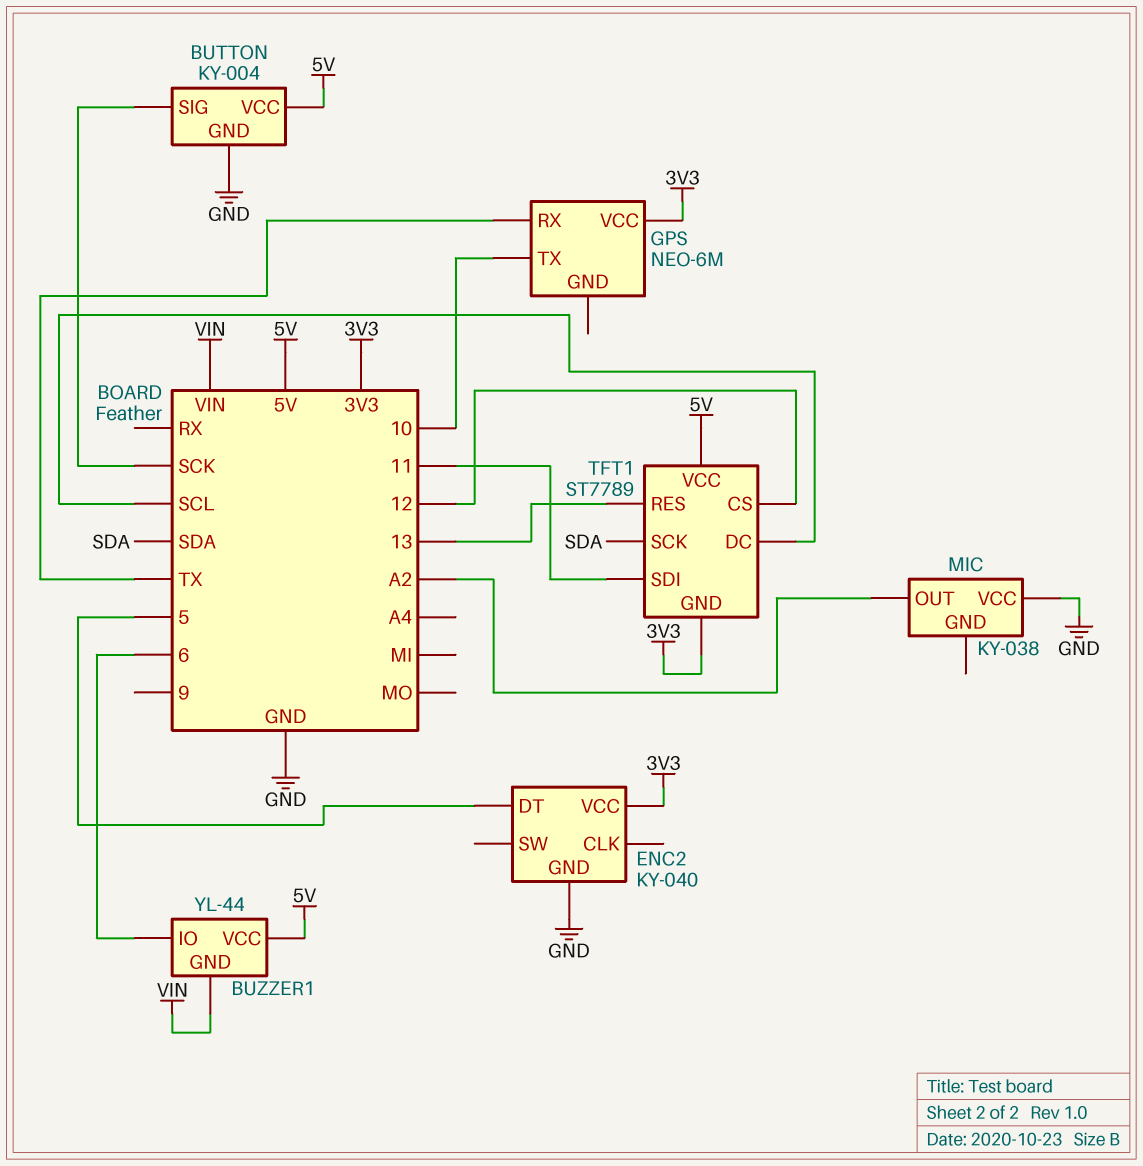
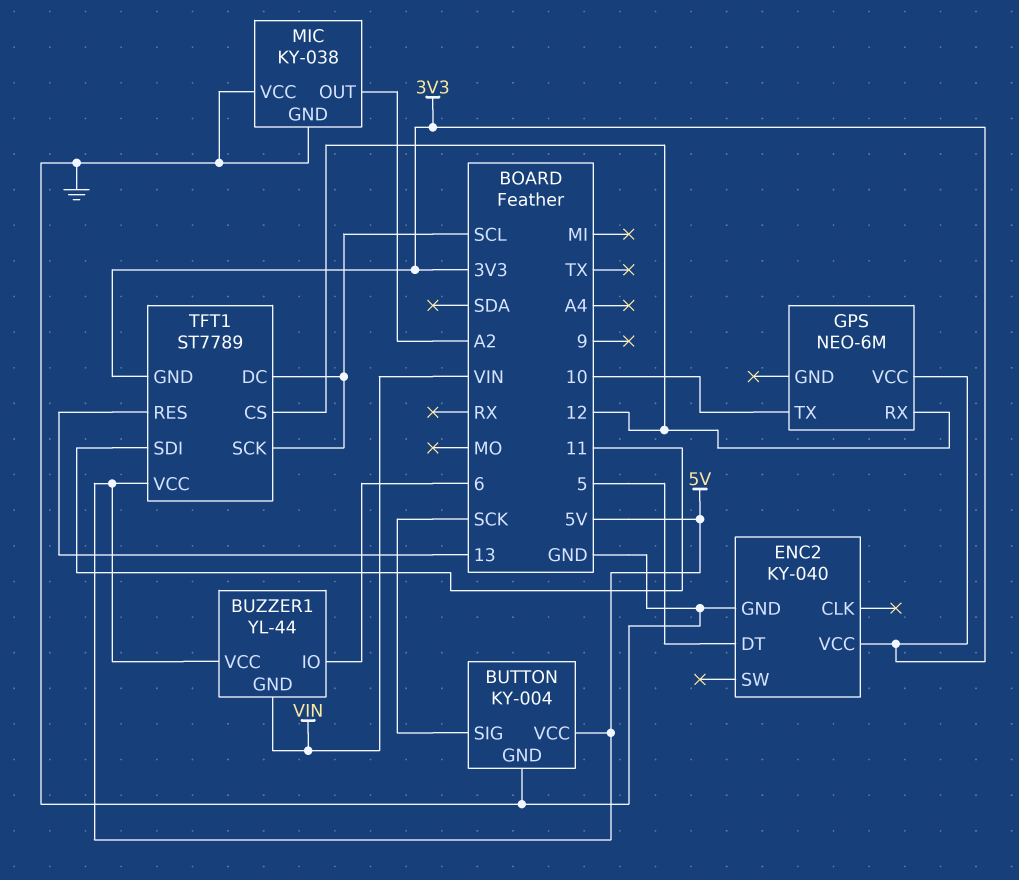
GPS pin RX: TX -> 12
MIC pin GND: none -> GND
TFT1 pin SCK: SDA -> SCL

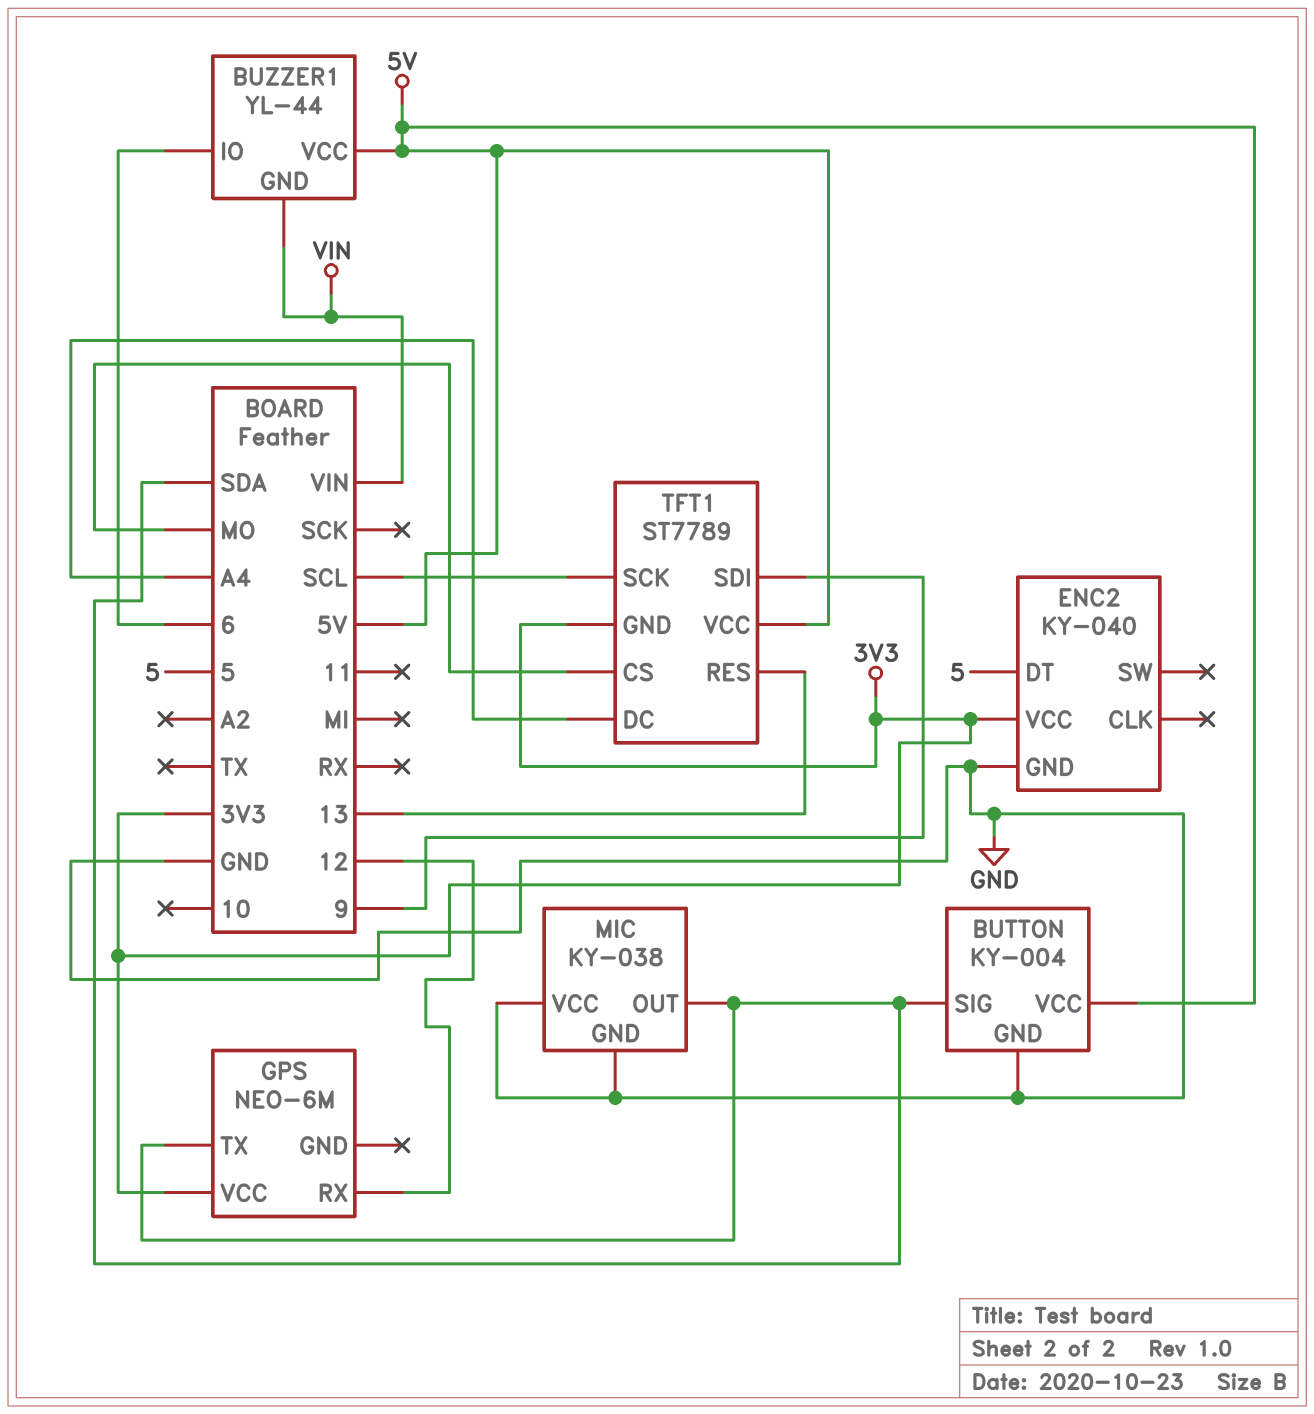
BUTTON pin SIG: SCK -> SDA
GPS pin TX: 10 -> SDA
MIC pin OUT: A2 -> SDA
TFT1 pin CS: 12 -> MO
TFT1 pin DC: SCL -> A4
TFT1 pin SDI: 11 -> 9

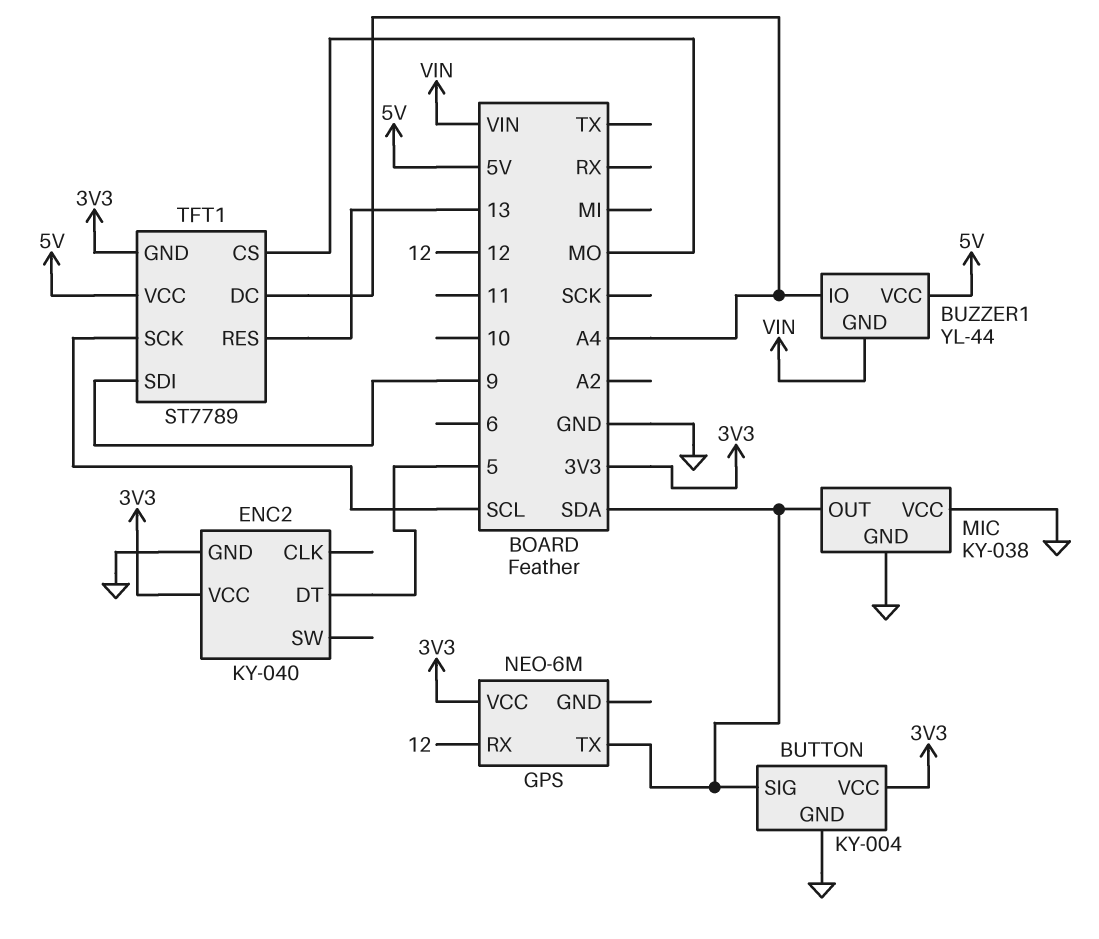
BUTTON pin VCC: 5V -> 3V3
BUZZER1 pin IO: 6 -> A4

